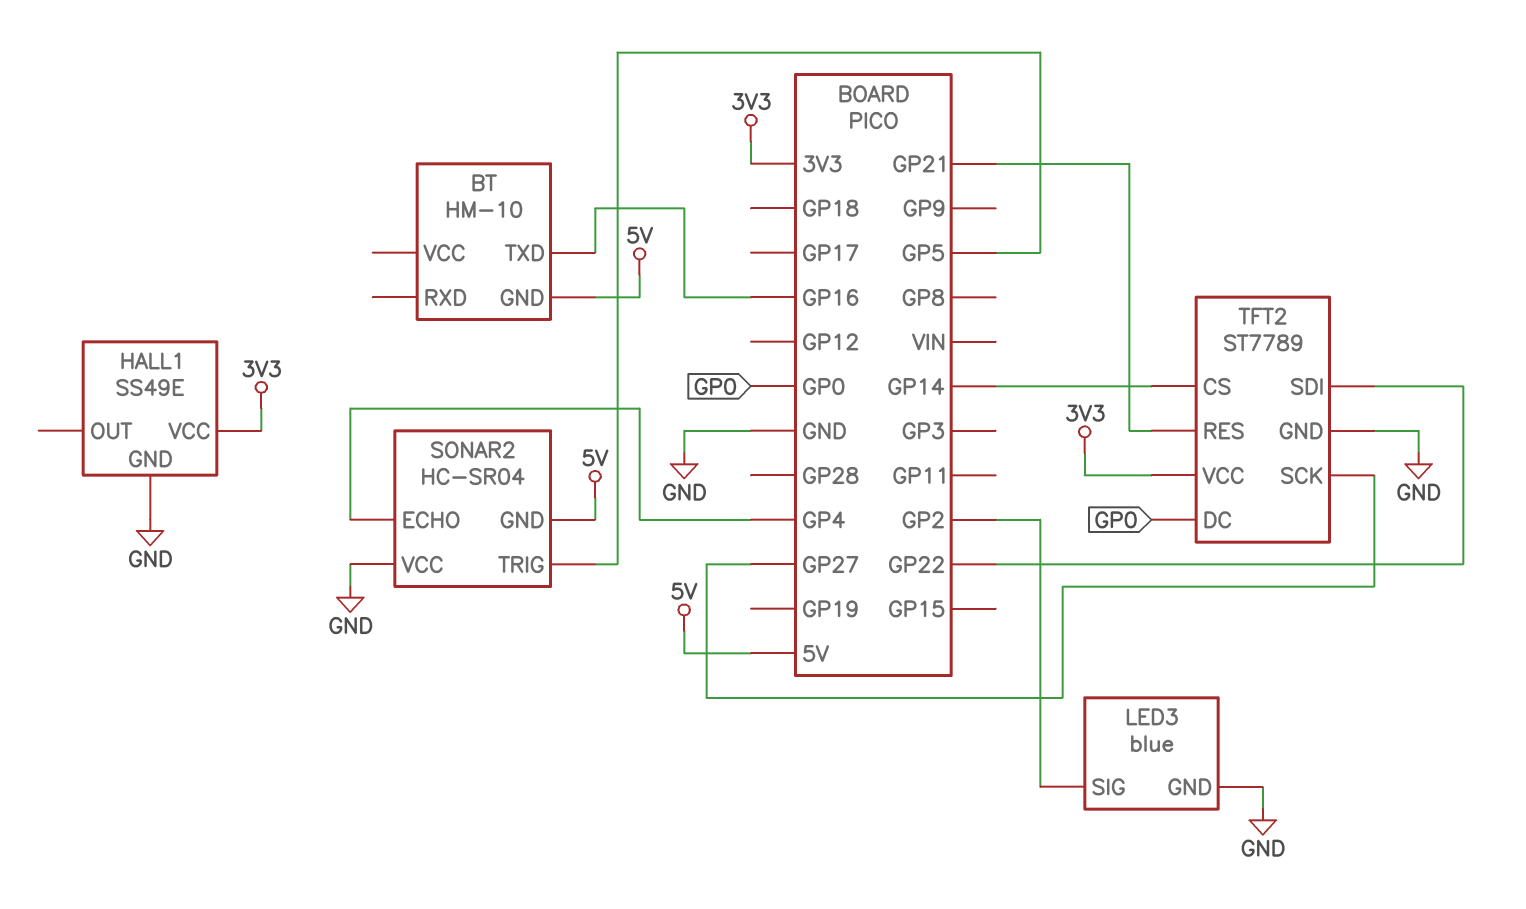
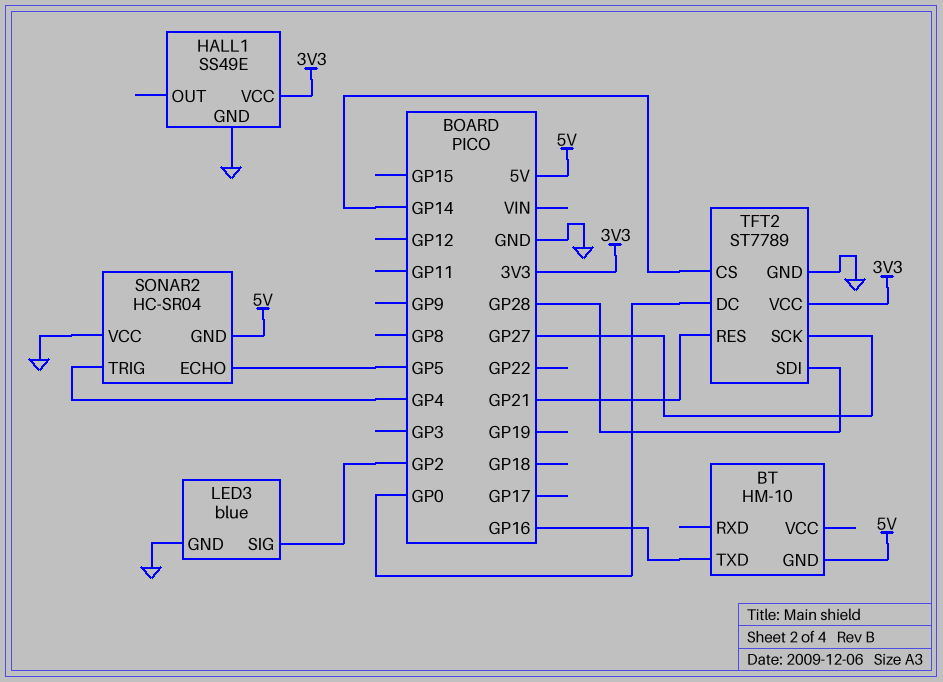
SONAR2 pin ECHO: GP4 -> GP5
SONAR2 pin TRIG: GP5 -> GP4
TFT2 pin SDI: GP22 -> GP28

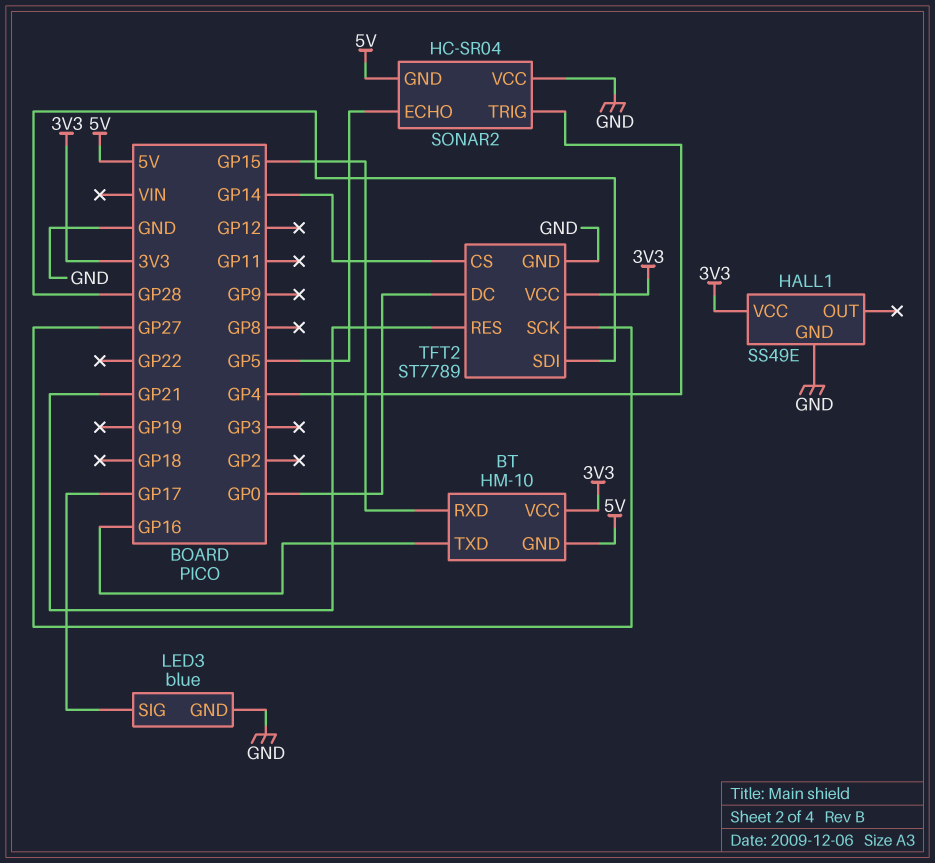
BT pin RXD: none -> GP15
BT pin VCC: none -> 3V3
LED3 pin SIG: GP2 -> GP17

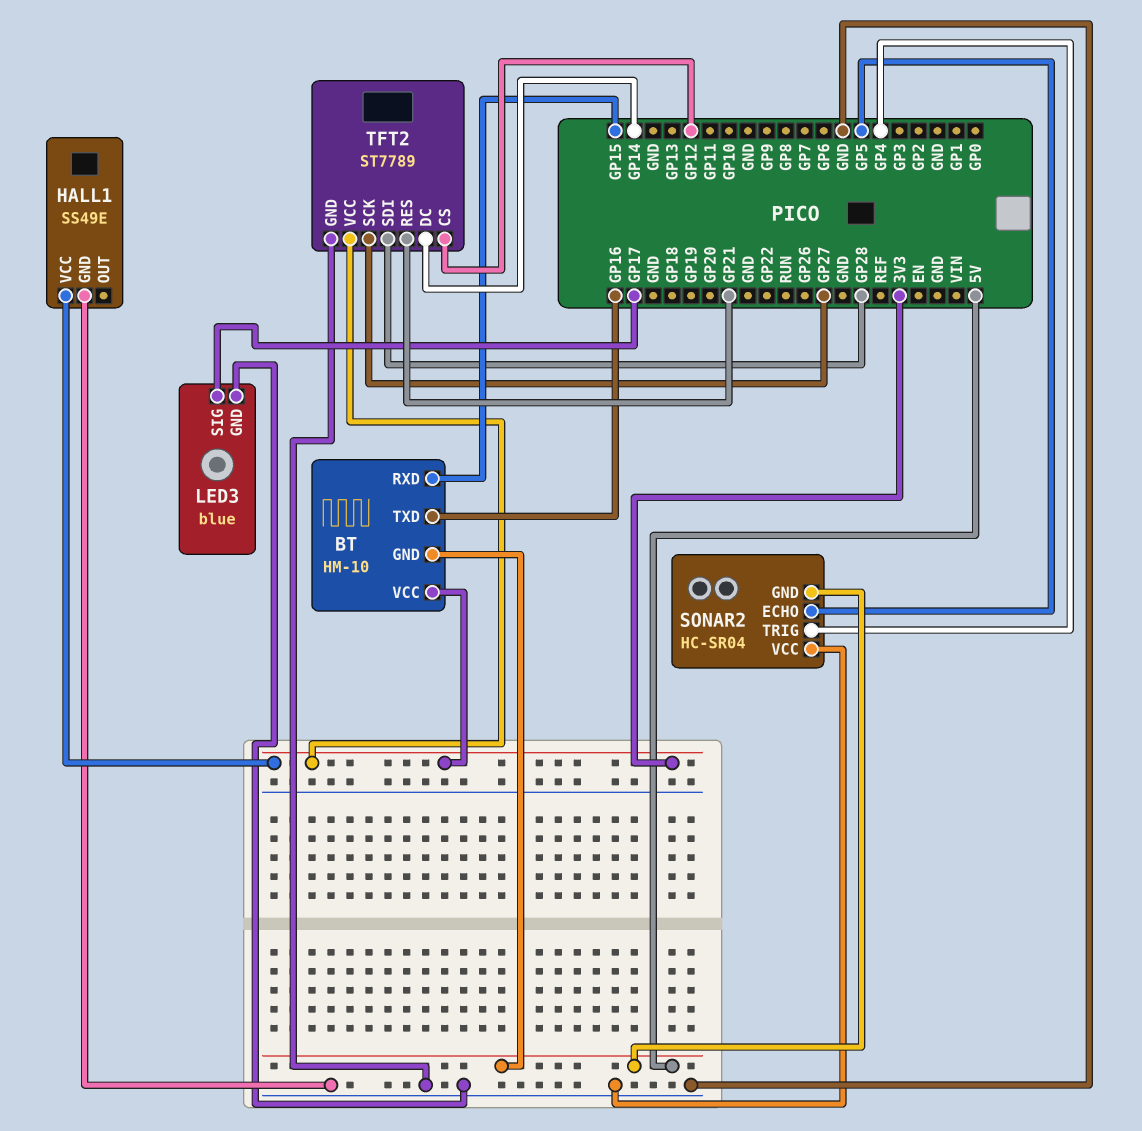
TFT2 pin CS: GP14 -> GP12
TFT2 pin DC: GP0 -> GP14

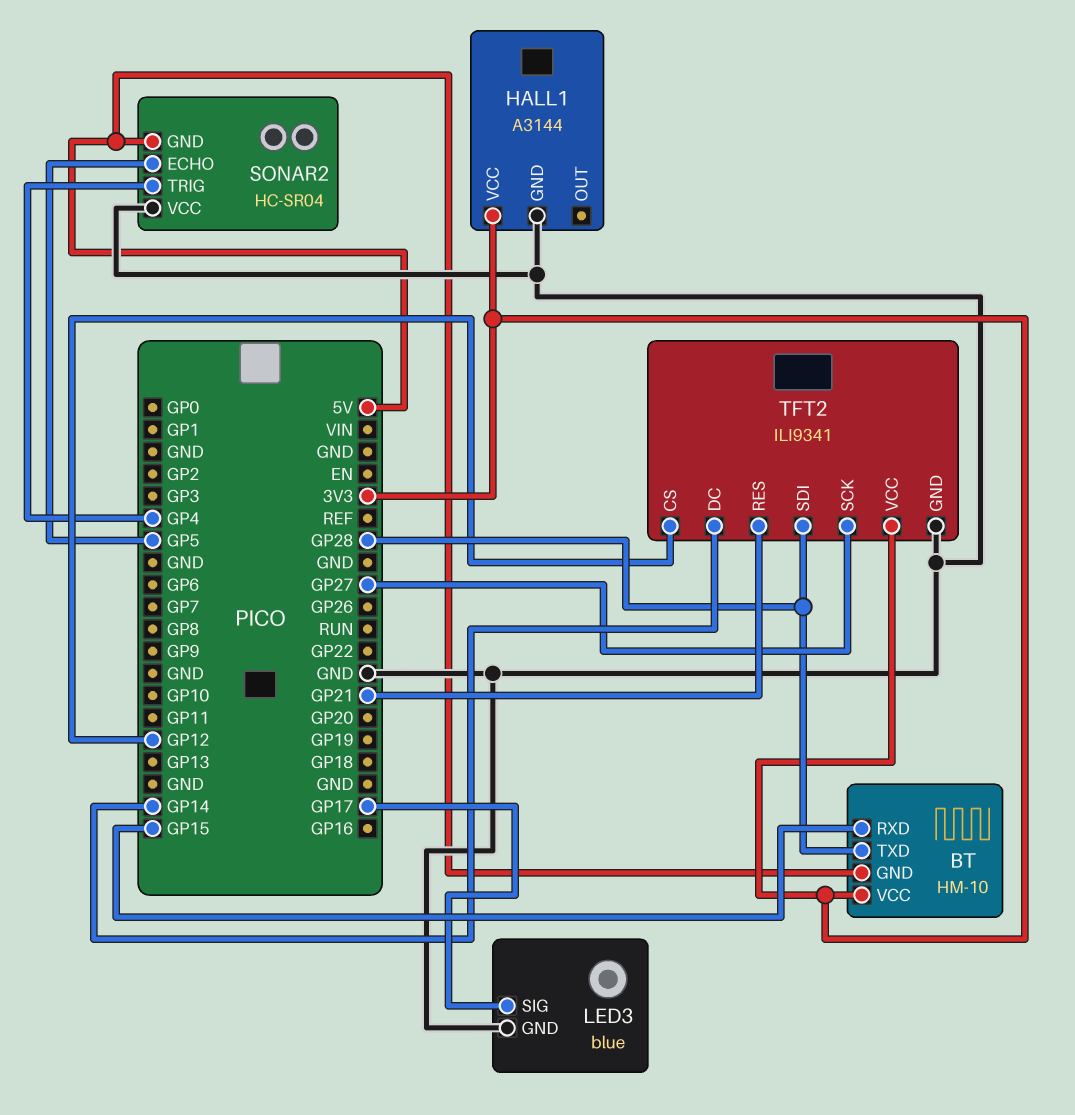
BT pin TXD: GP16 -> GP28
HALL1: SS49E -> A3144
TFT2: ST7789 -> ILI9341

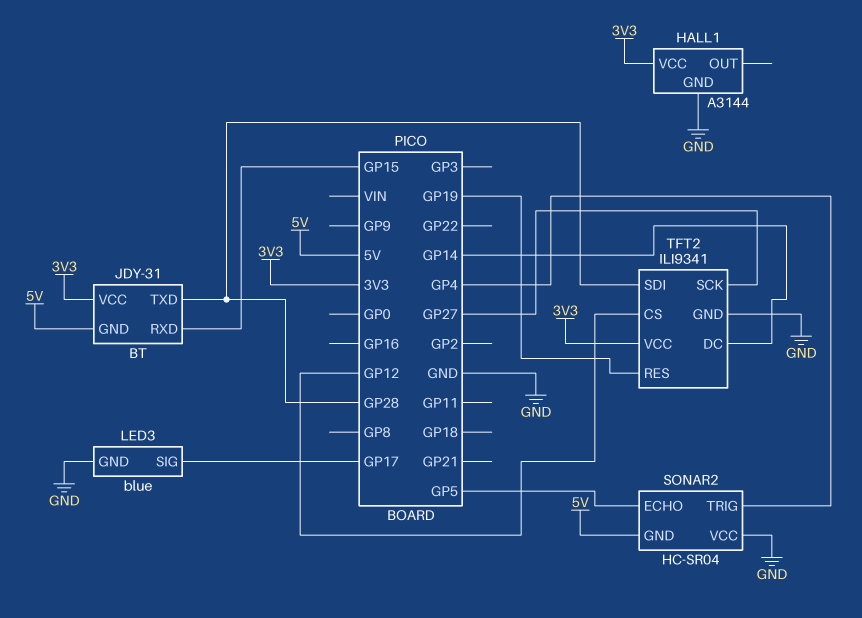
BT: HM-10 -> JDY-31
TFT2 pin RES: GP21 -> GP19

